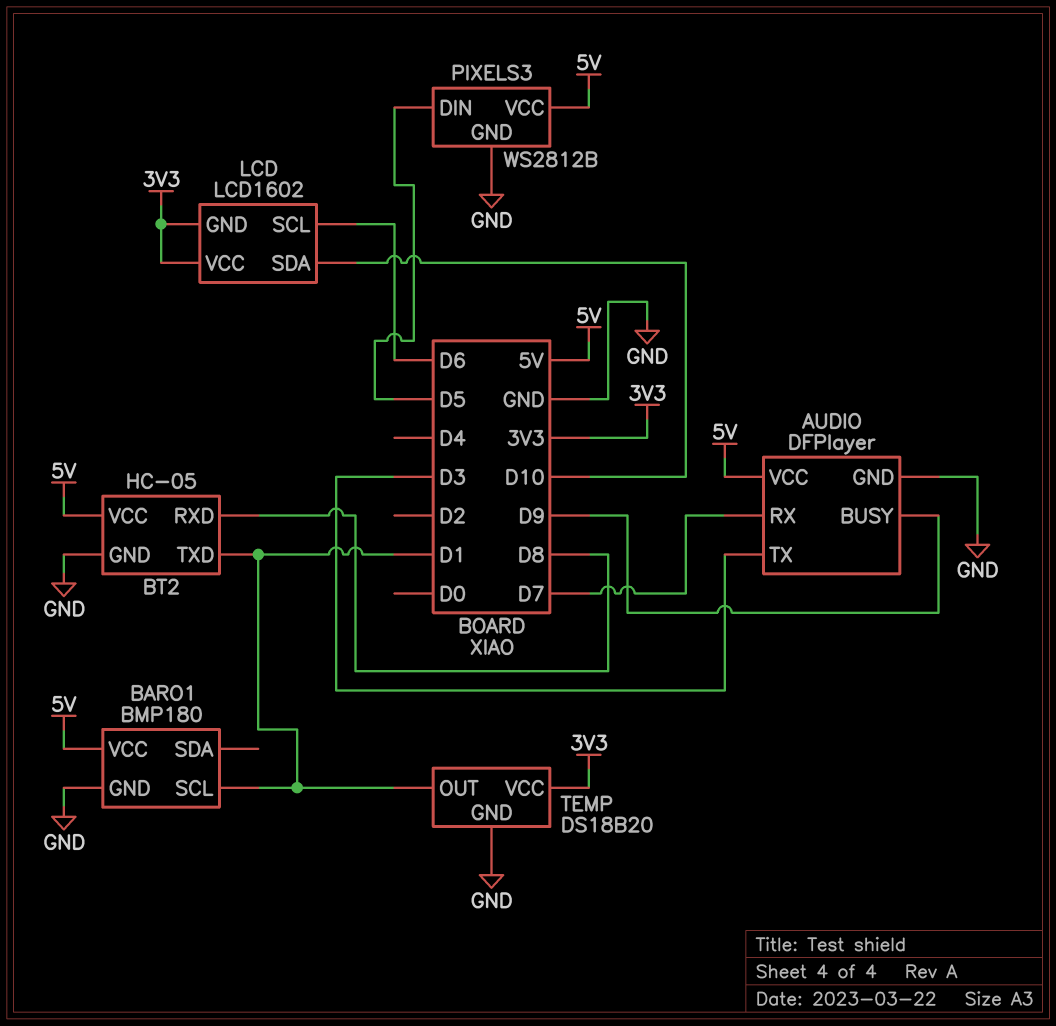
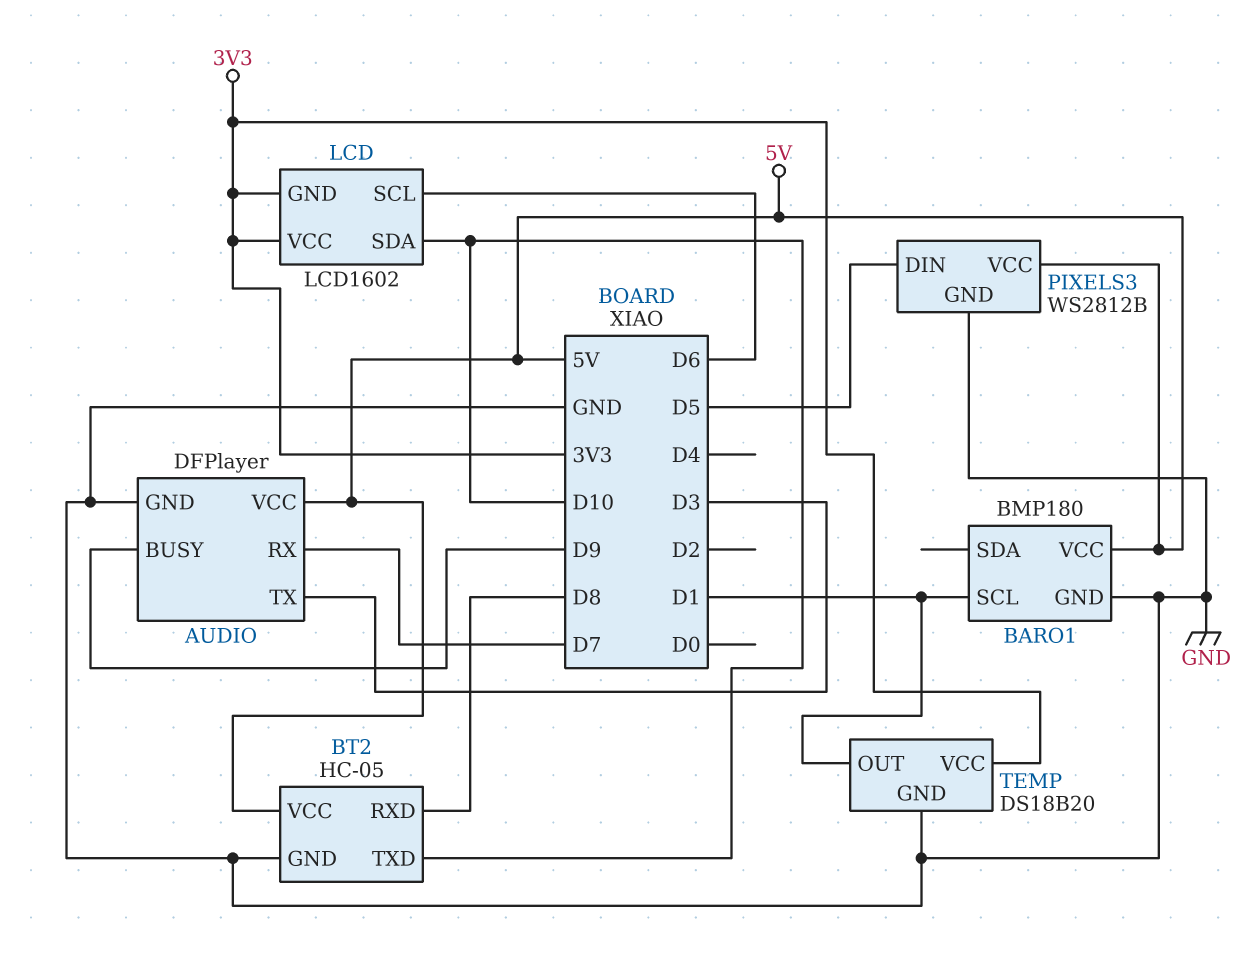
BT2 pin TXD: D1 -> D10

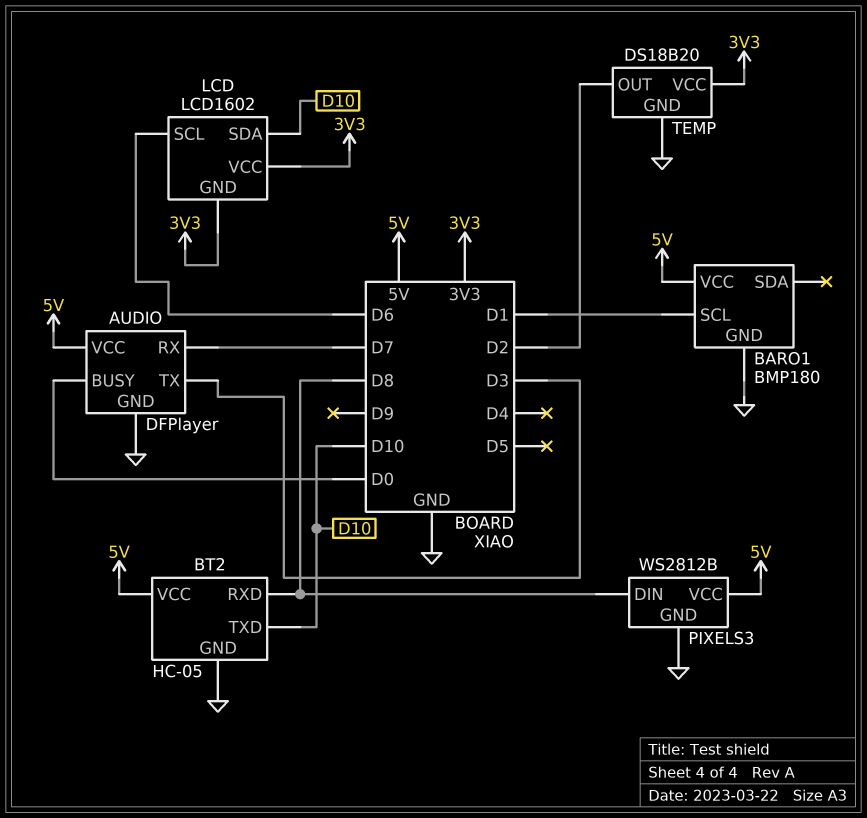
AUDIO pin BUSY: D9 -> D0
PIXELS3 pin DIN: D5 -> D8
TEMP pin OUT: D1 -> D2

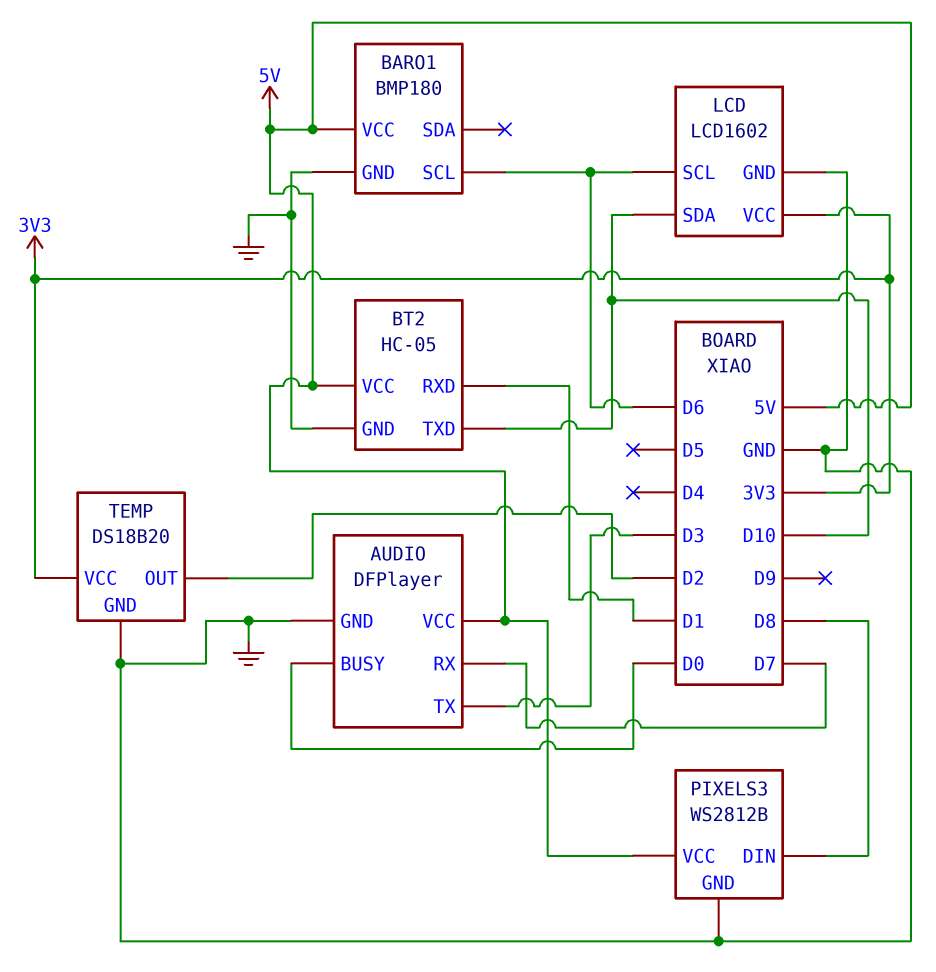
BARO1 pin SCL: D1 -> D6
BT2 pin RXD: D8 -> D1
LCD pin GND: 3V3 -> GND

